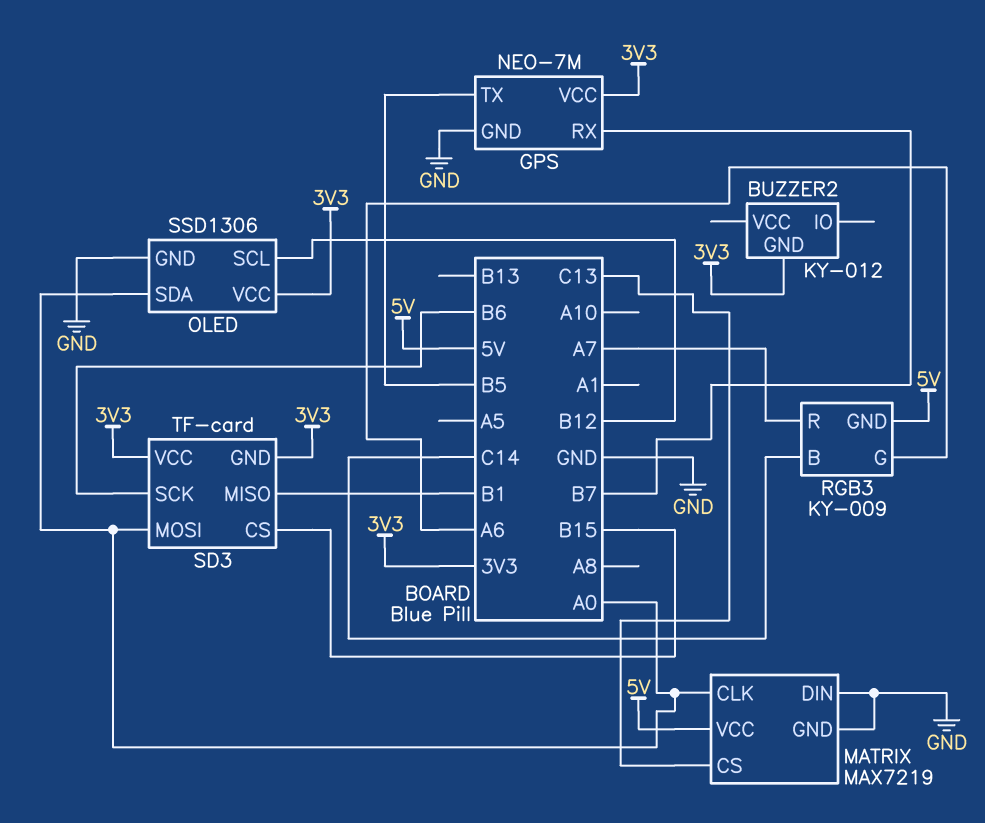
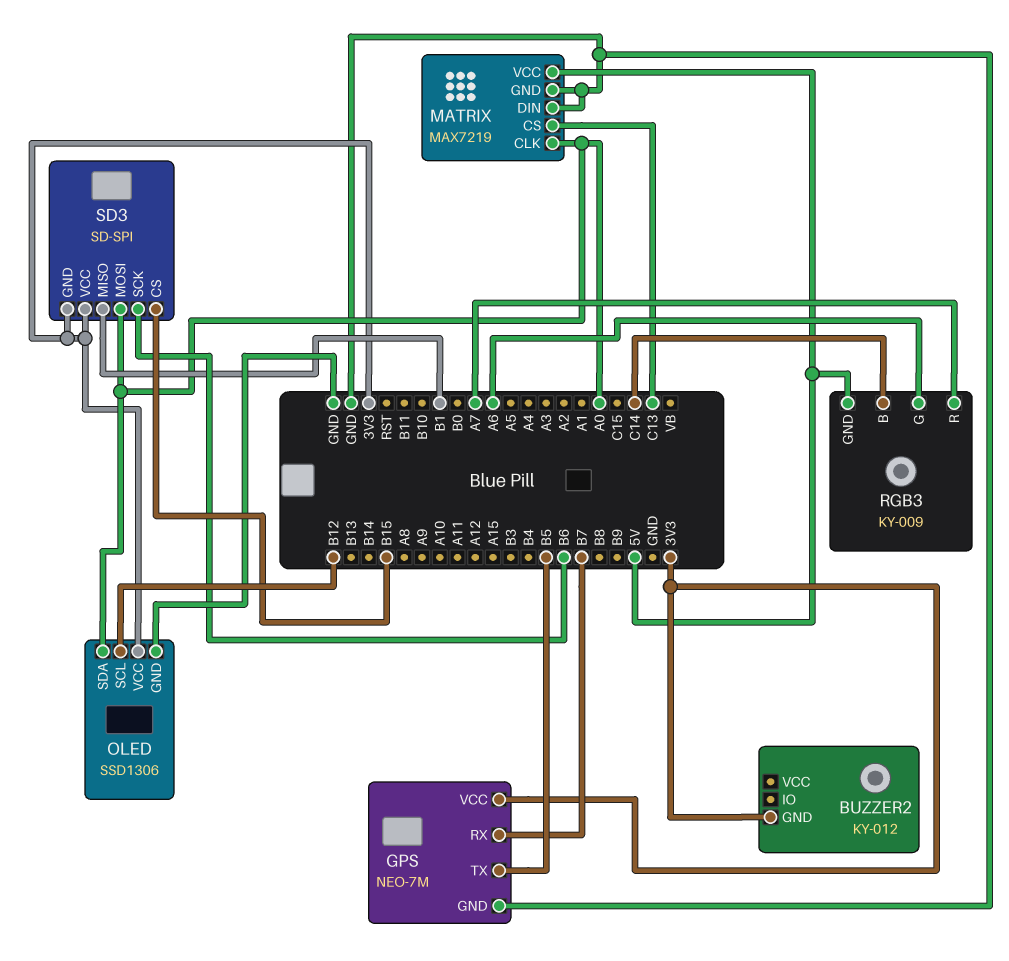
SD3: TF-card -> SD-SPI

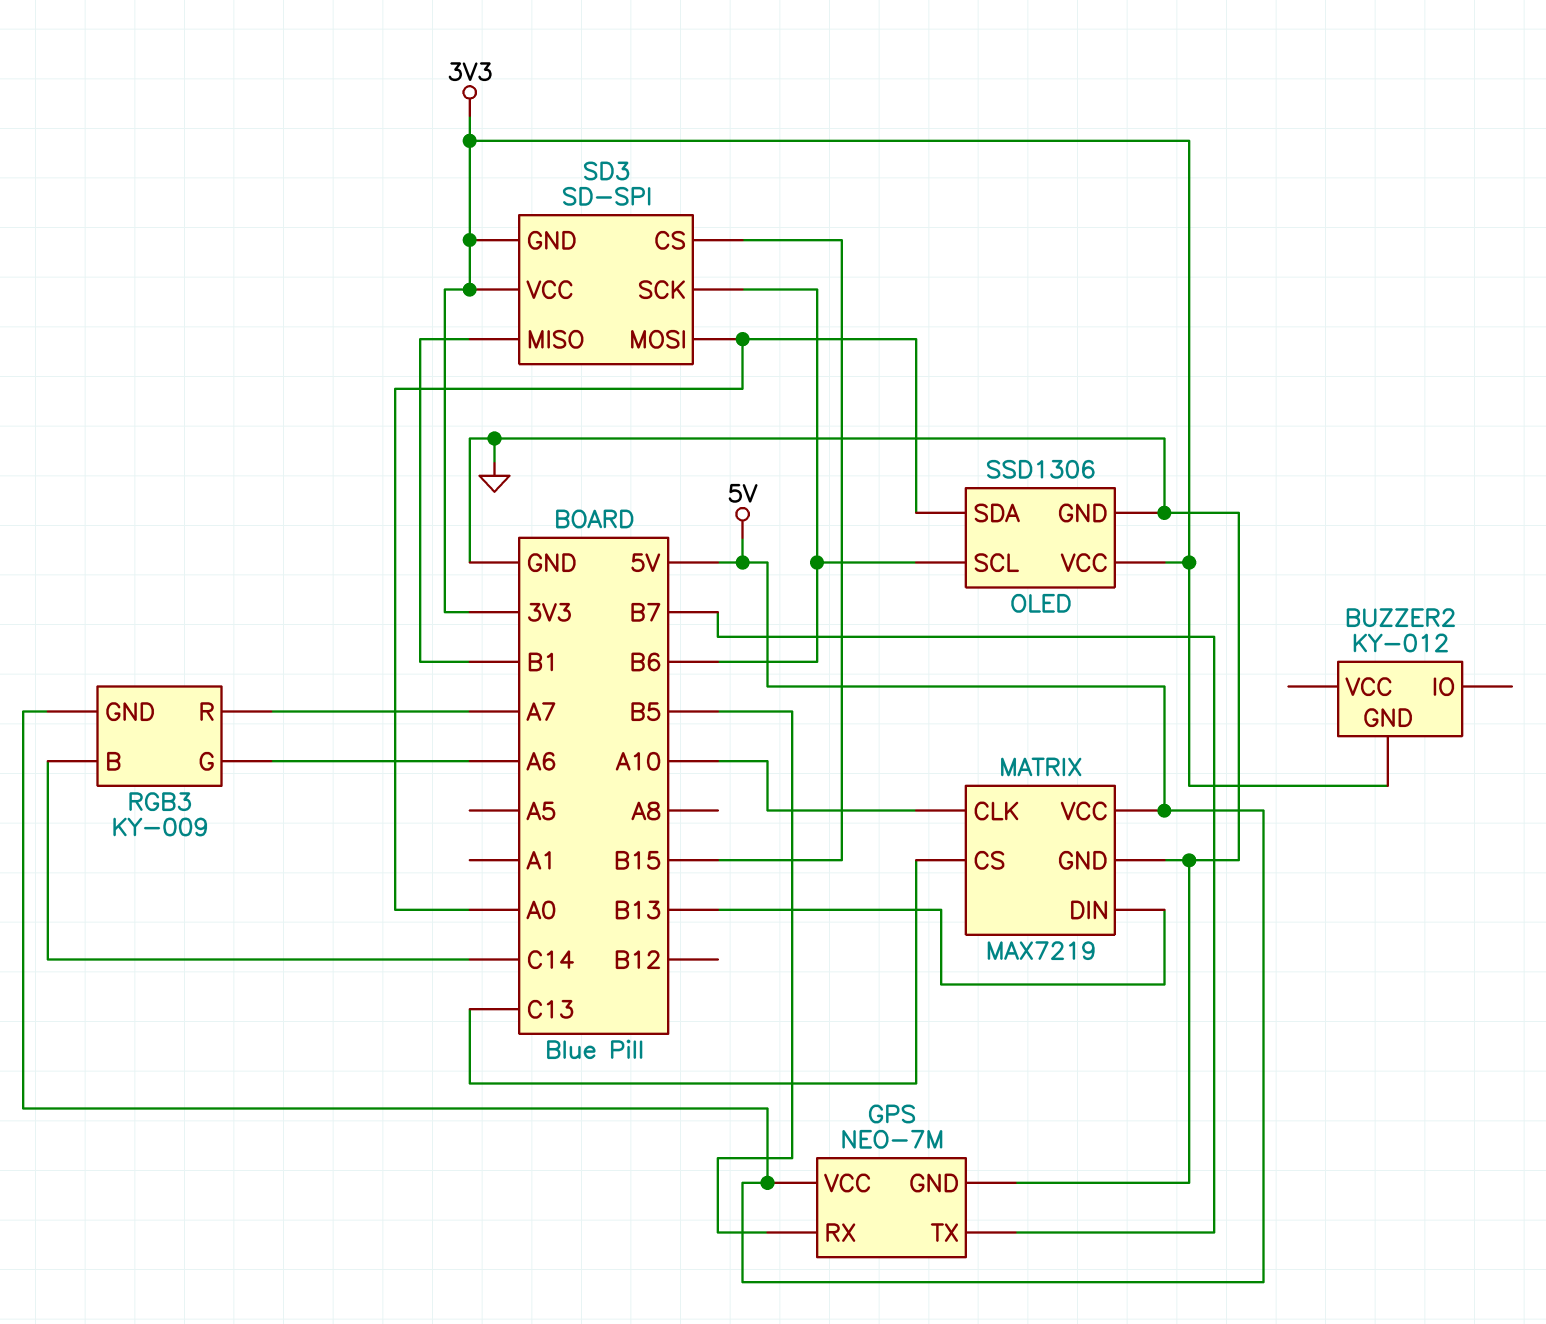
GPS pin RX: B7 -> B5
GPS pin TX: B5 -> B7
GPS pin VCC: 3V3 -> 5V
MATRIX pin CLK: A0 -> A10
MATRIX pin DIN: GND -> B13
OLED pin SCL: B12 -> B6

